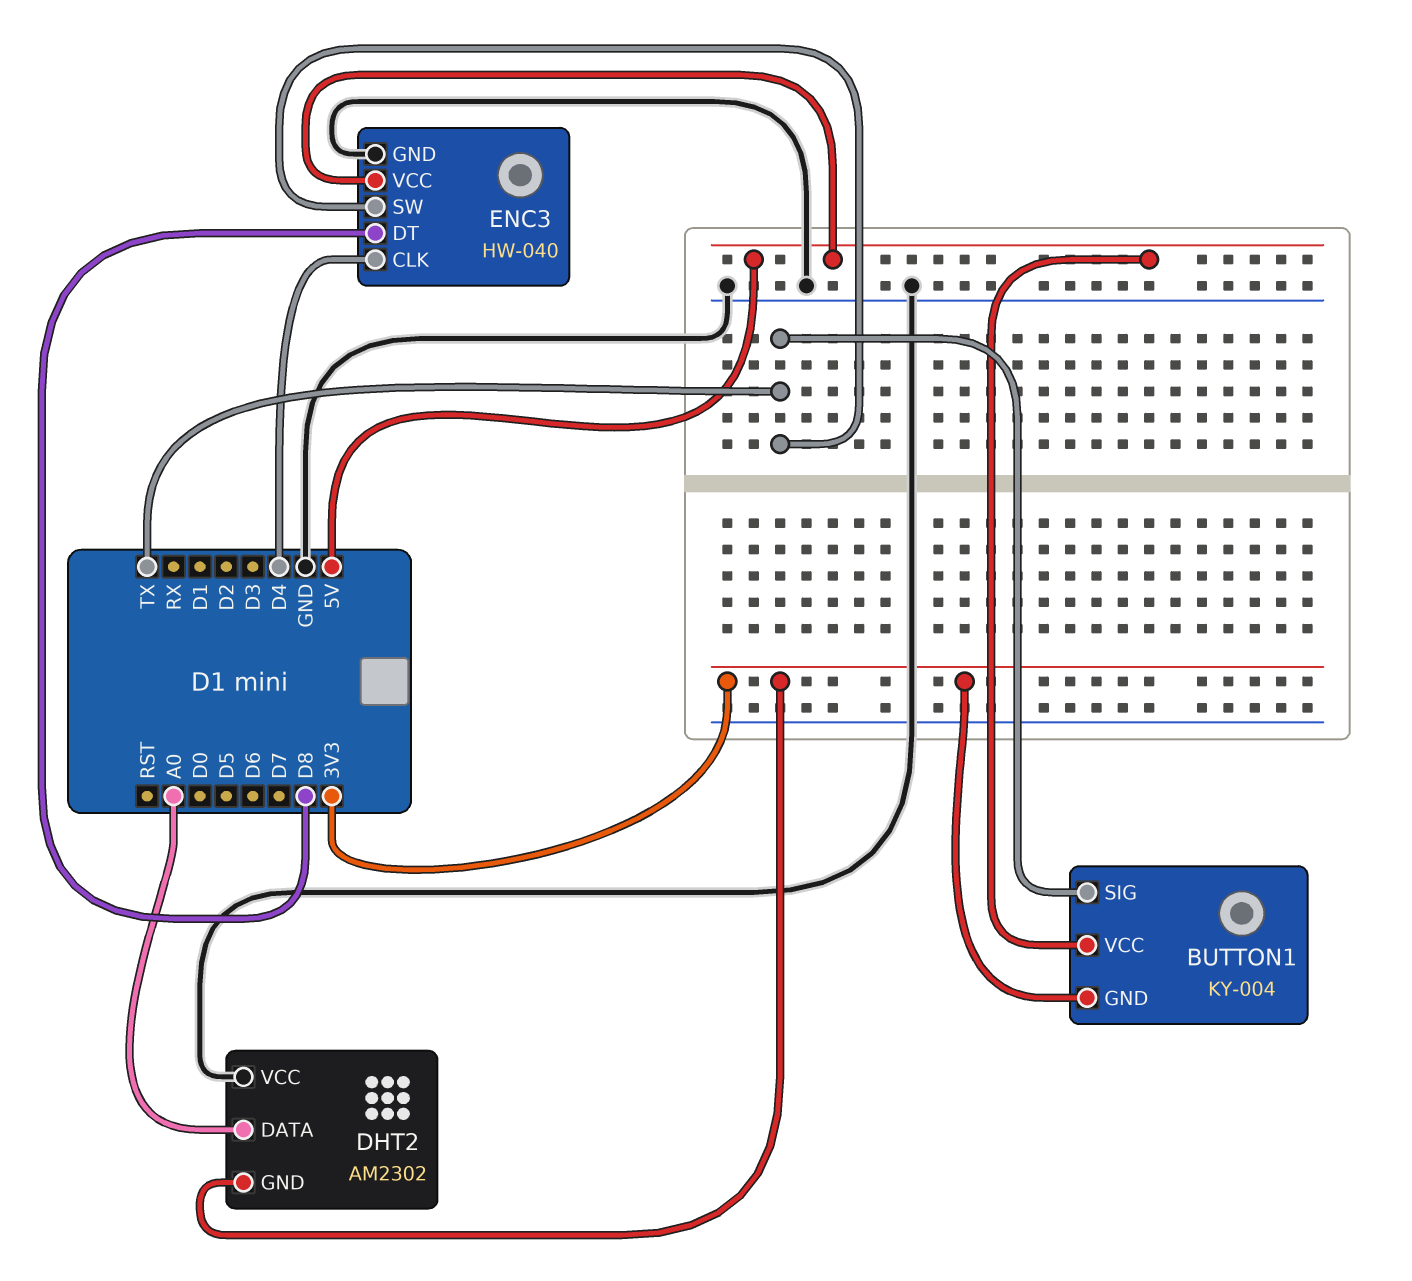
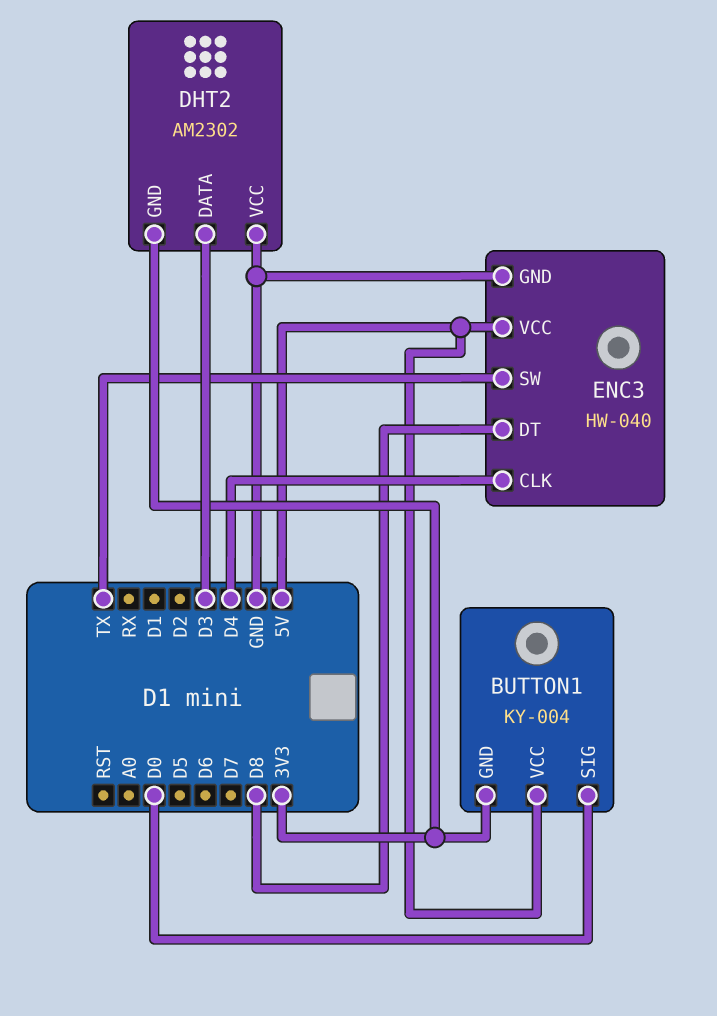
BUTTON1 pin SIG: TX -> D0
DHT2 pin DATA: A0 -> D3

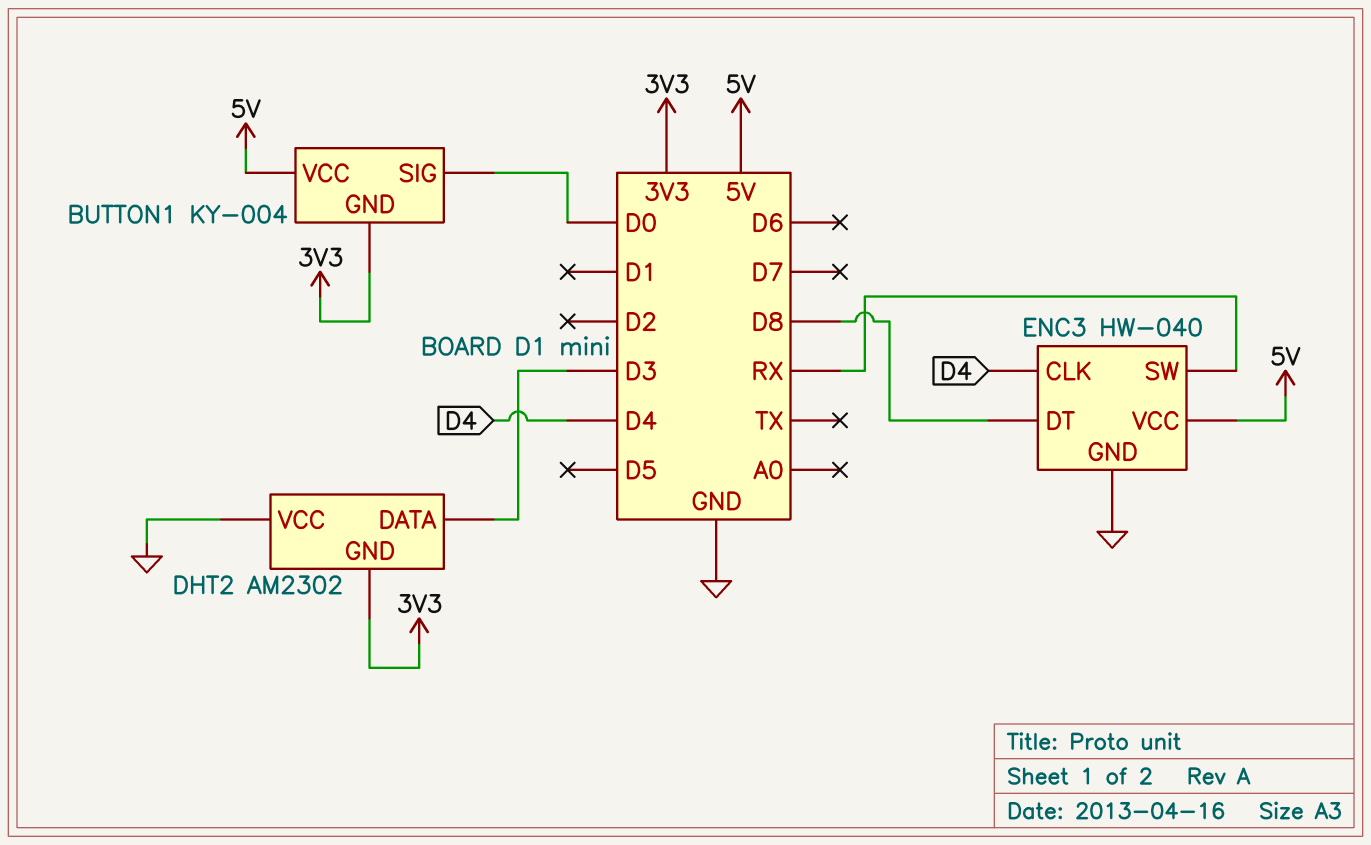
ENC3 pin SW: TX -> RX

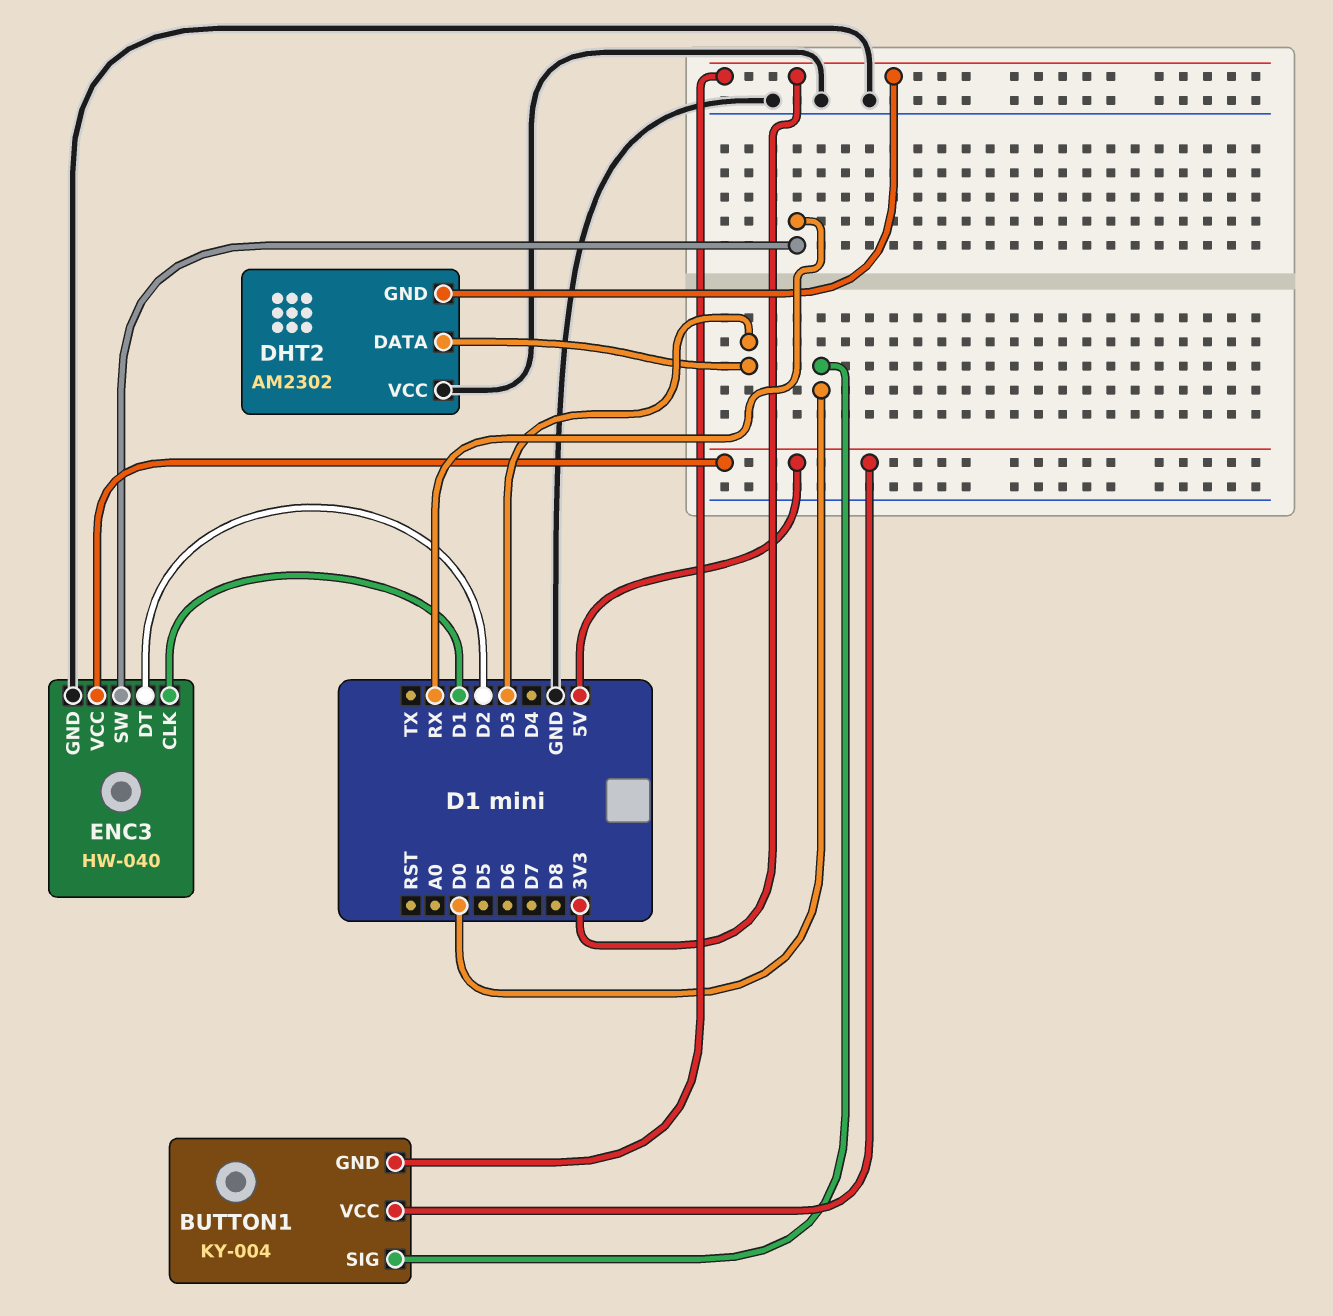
ENC3 pin CLK: D4 -> D1
ENC3 pin DT: D8 -> D2

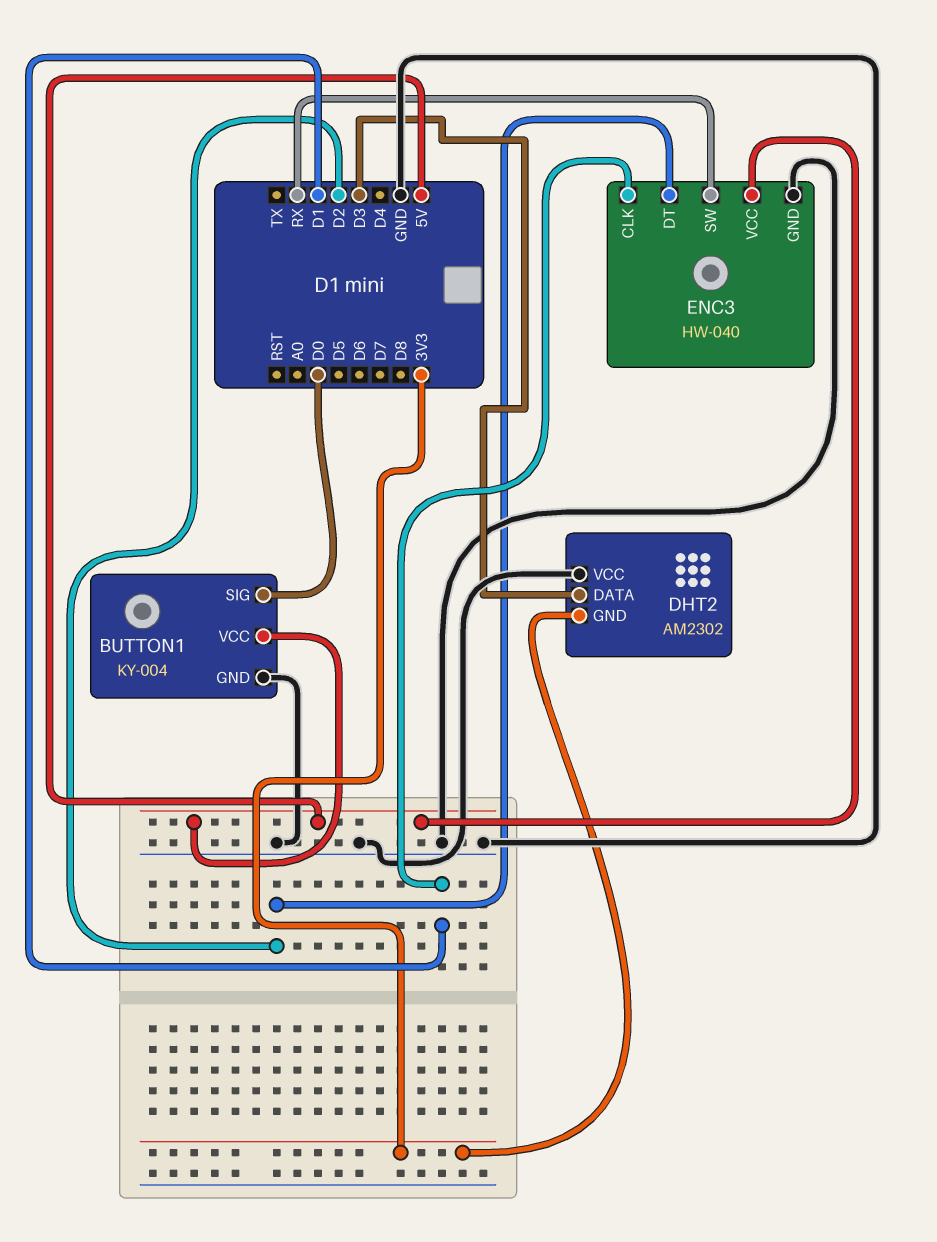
BUTTON1 pin GND: 3V3 -> GND

